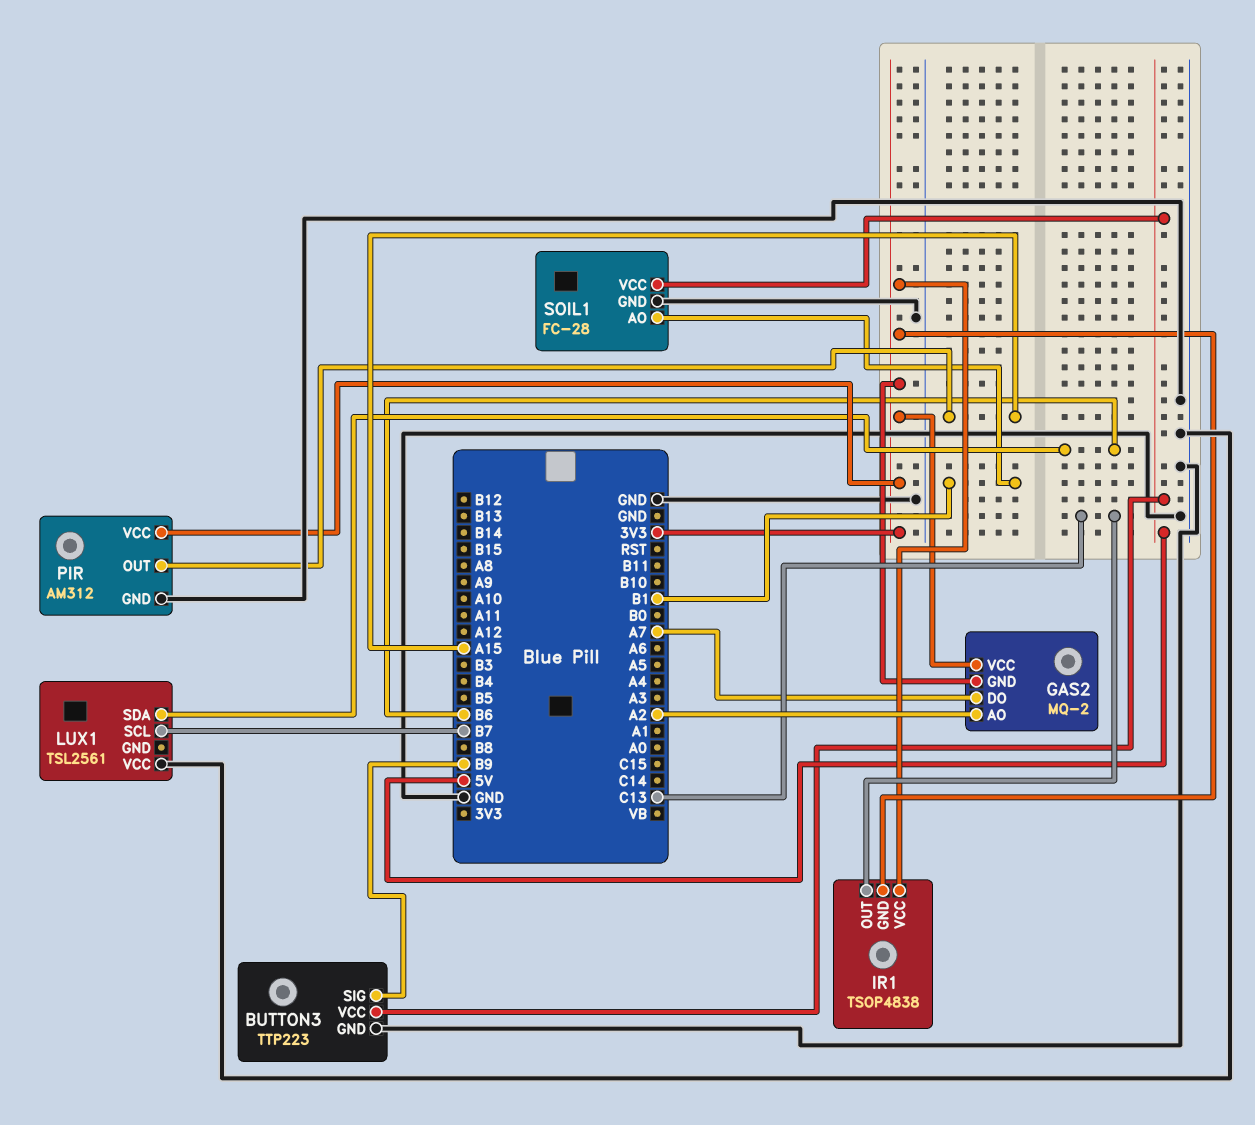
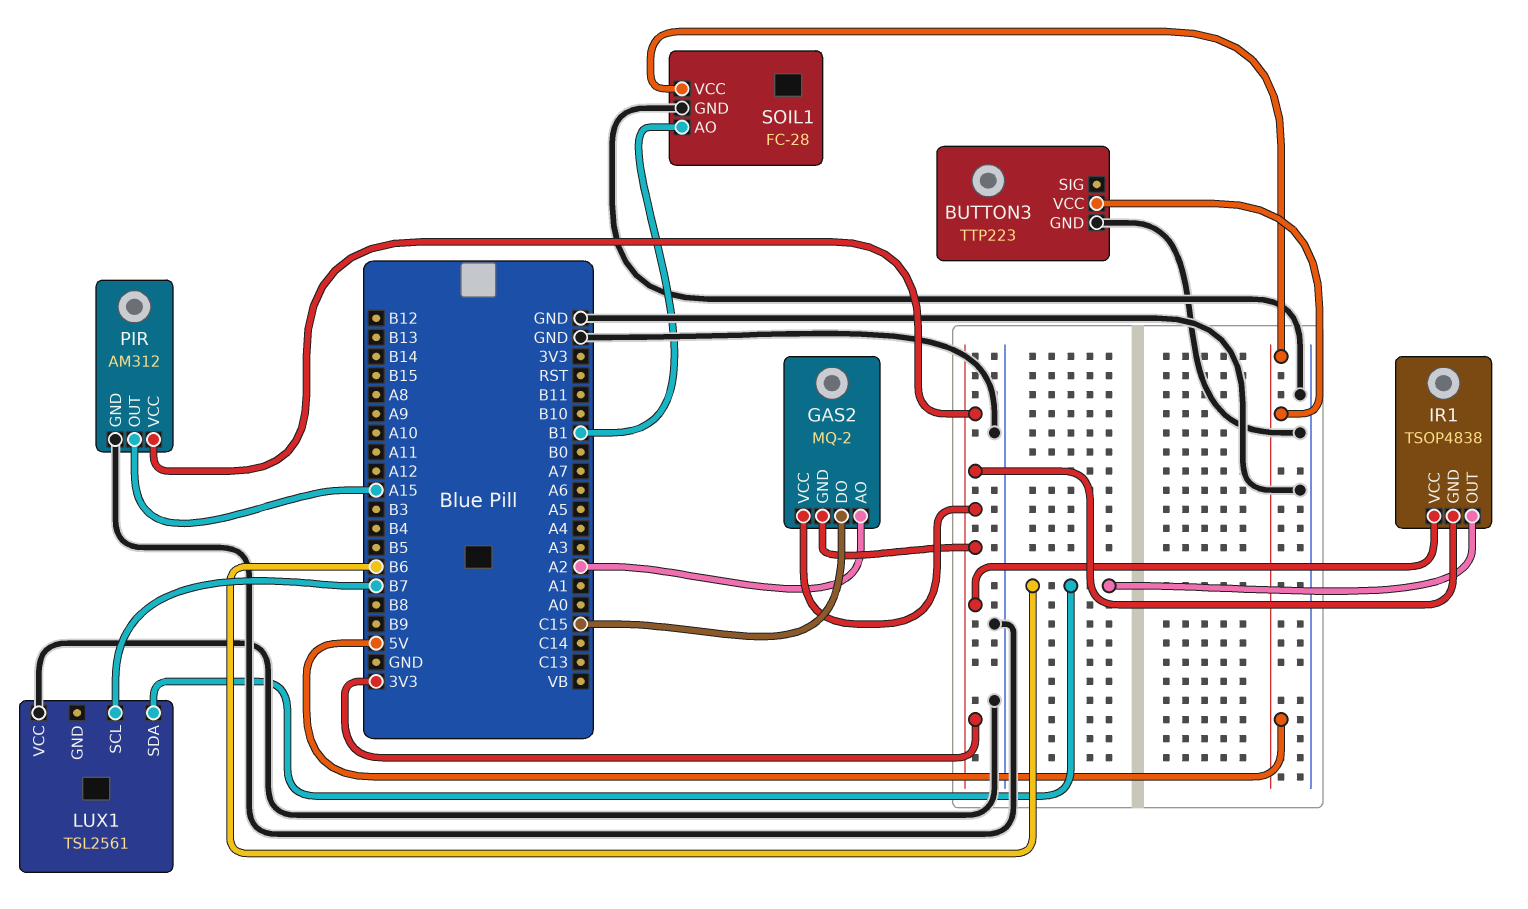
BUTTON3 pin SIG: B9 -> none
GAS2 pin DO: A7 -> C15
IR1 pin OUT: C13 -> B6

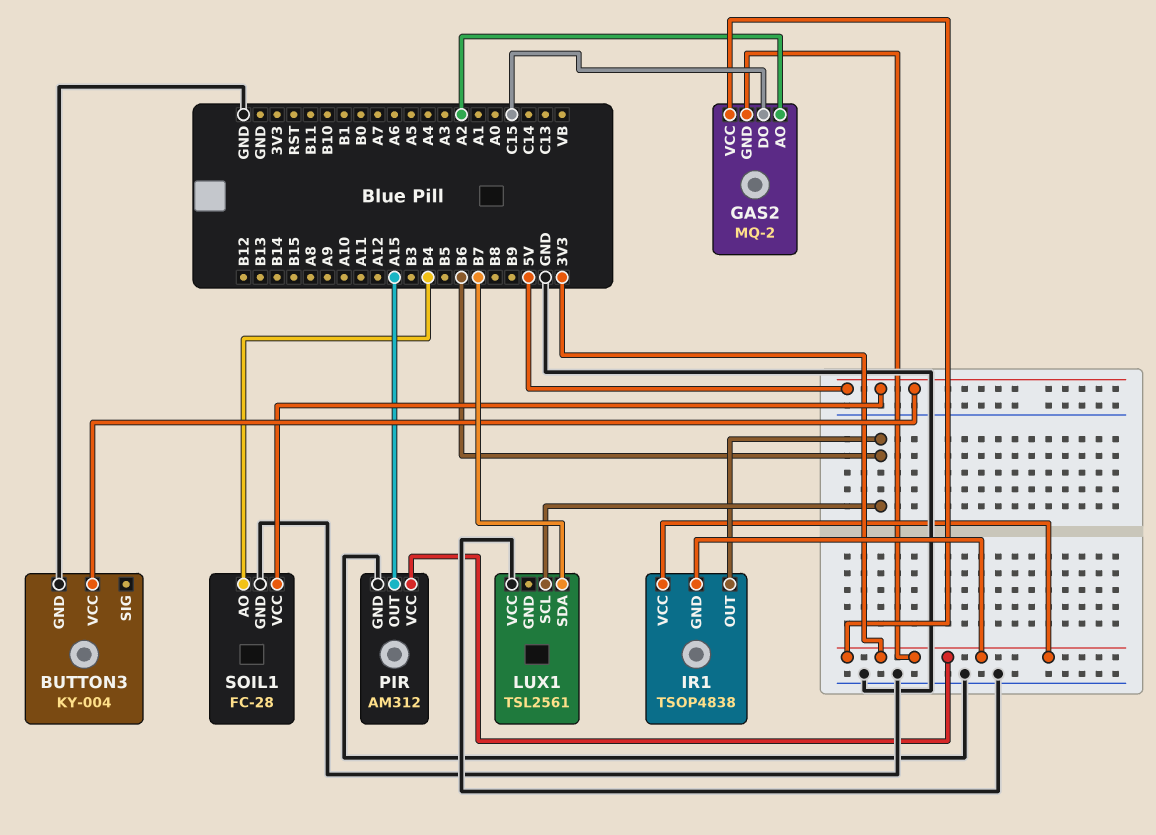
BUTTON3: TTP223 -> KY-004
LUX1 pin SCL: B7 -> B6
LUX1 pin SDA: B6 -> B7
SOIL1 pin AO: B1 -> B4

